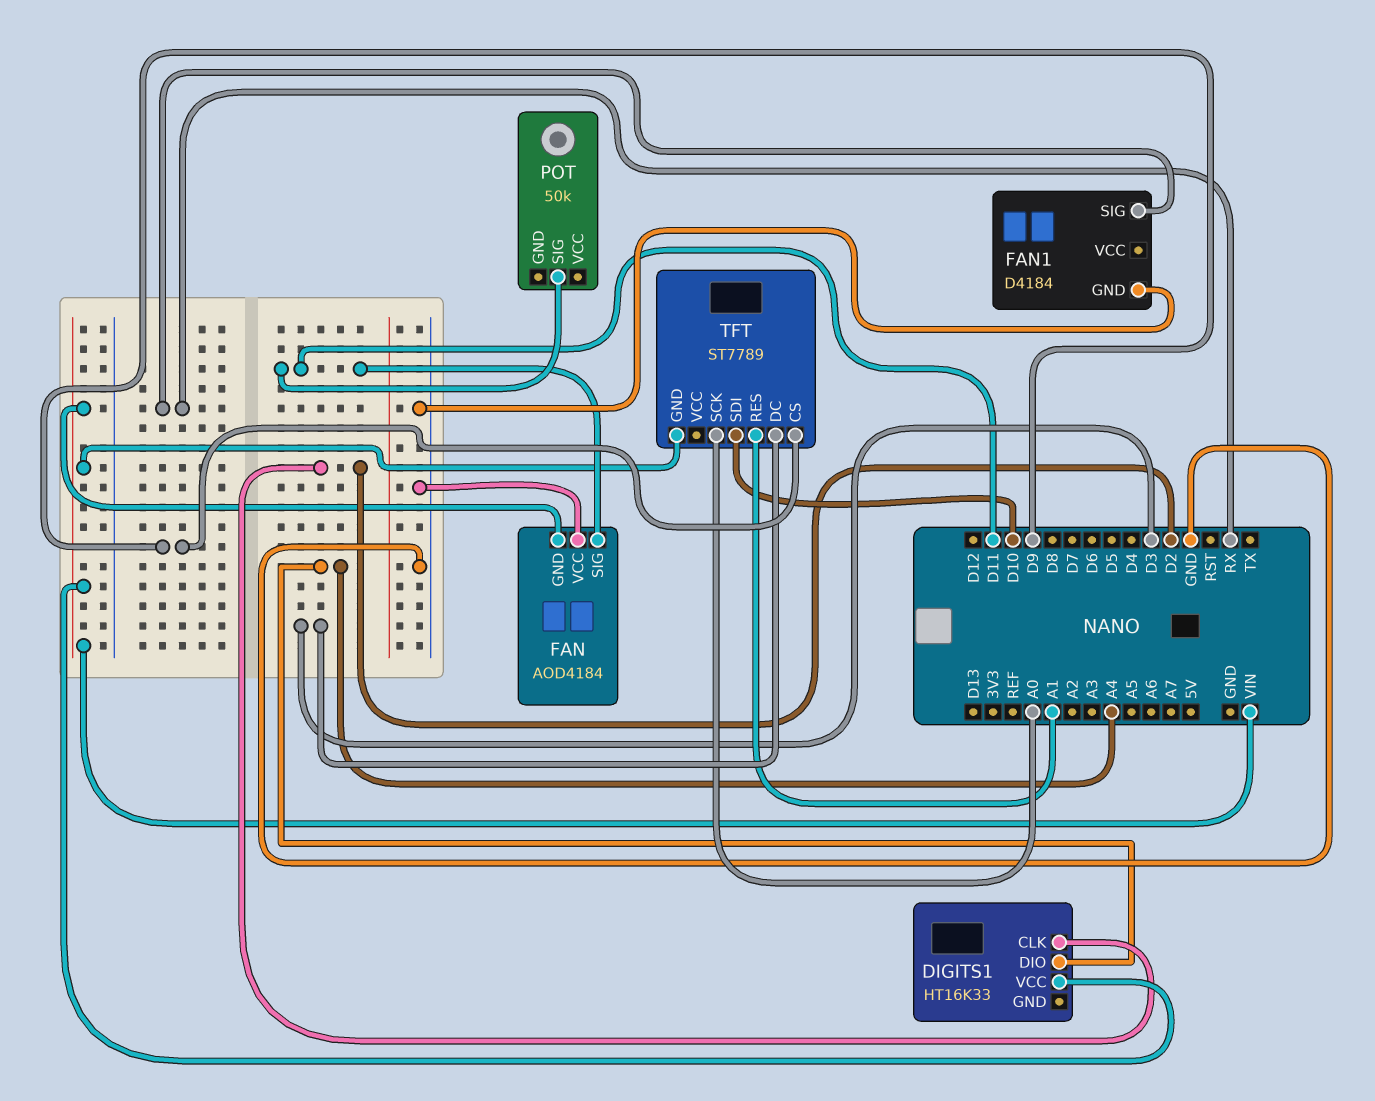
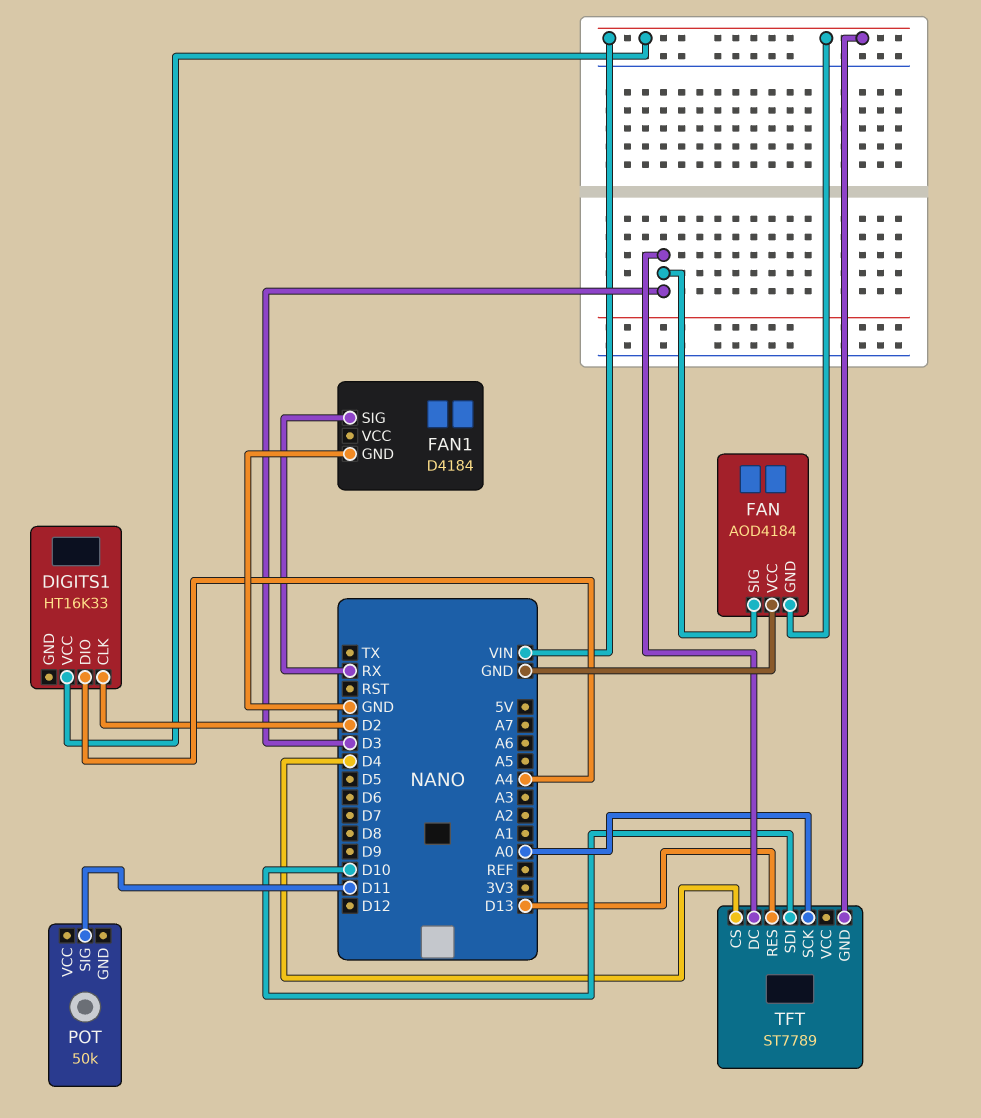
FAN pin SIG: D11 -> D3
TFT pin CS: D9 -> D4
TFT pin RES: A1 -> D13

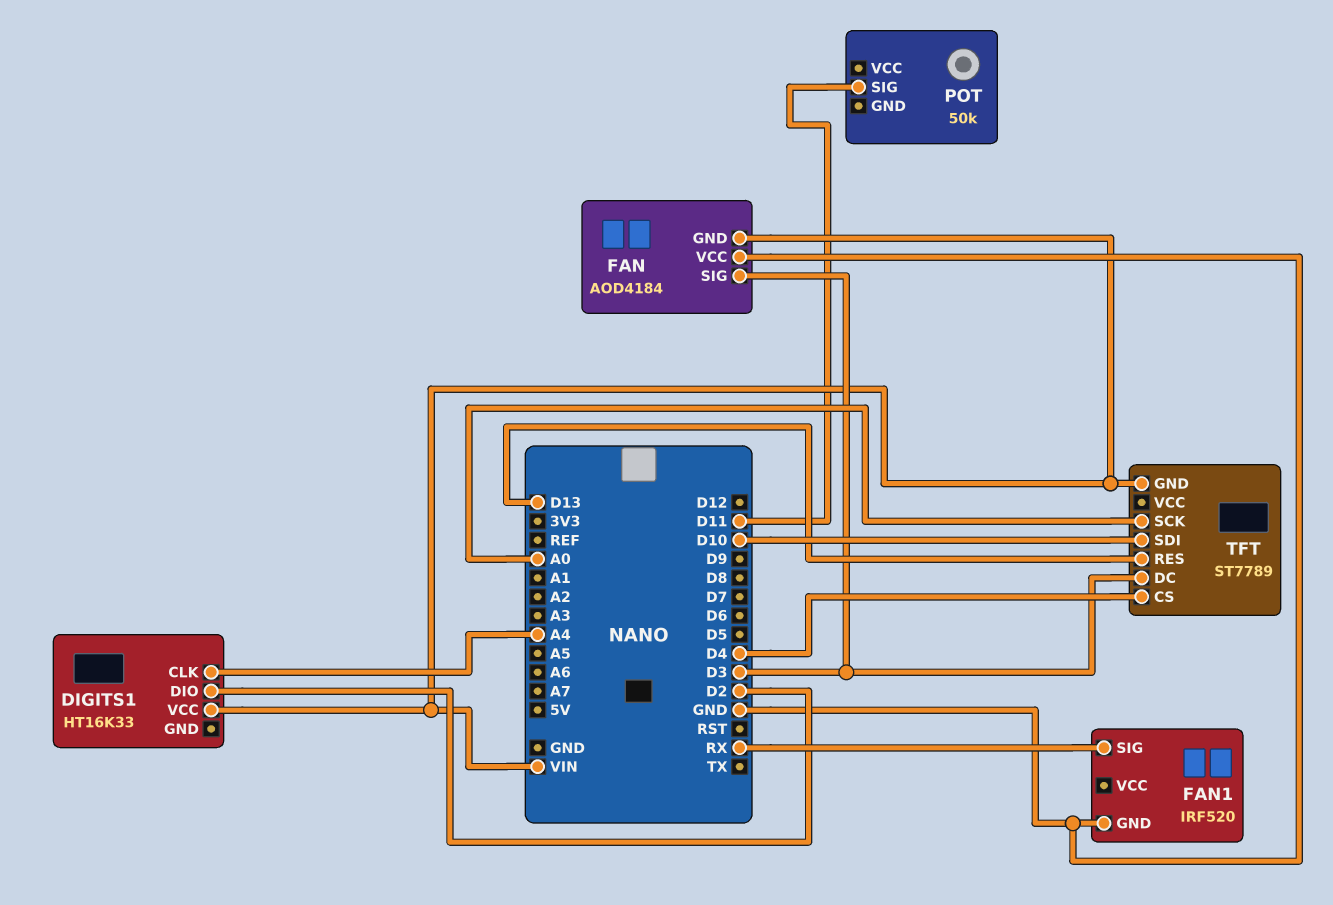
DIGITS1 pin CLK: D2 -> A4
DIGITS1 pin DIO: A4 -> D2
FAN1: D4184 -> IRF520

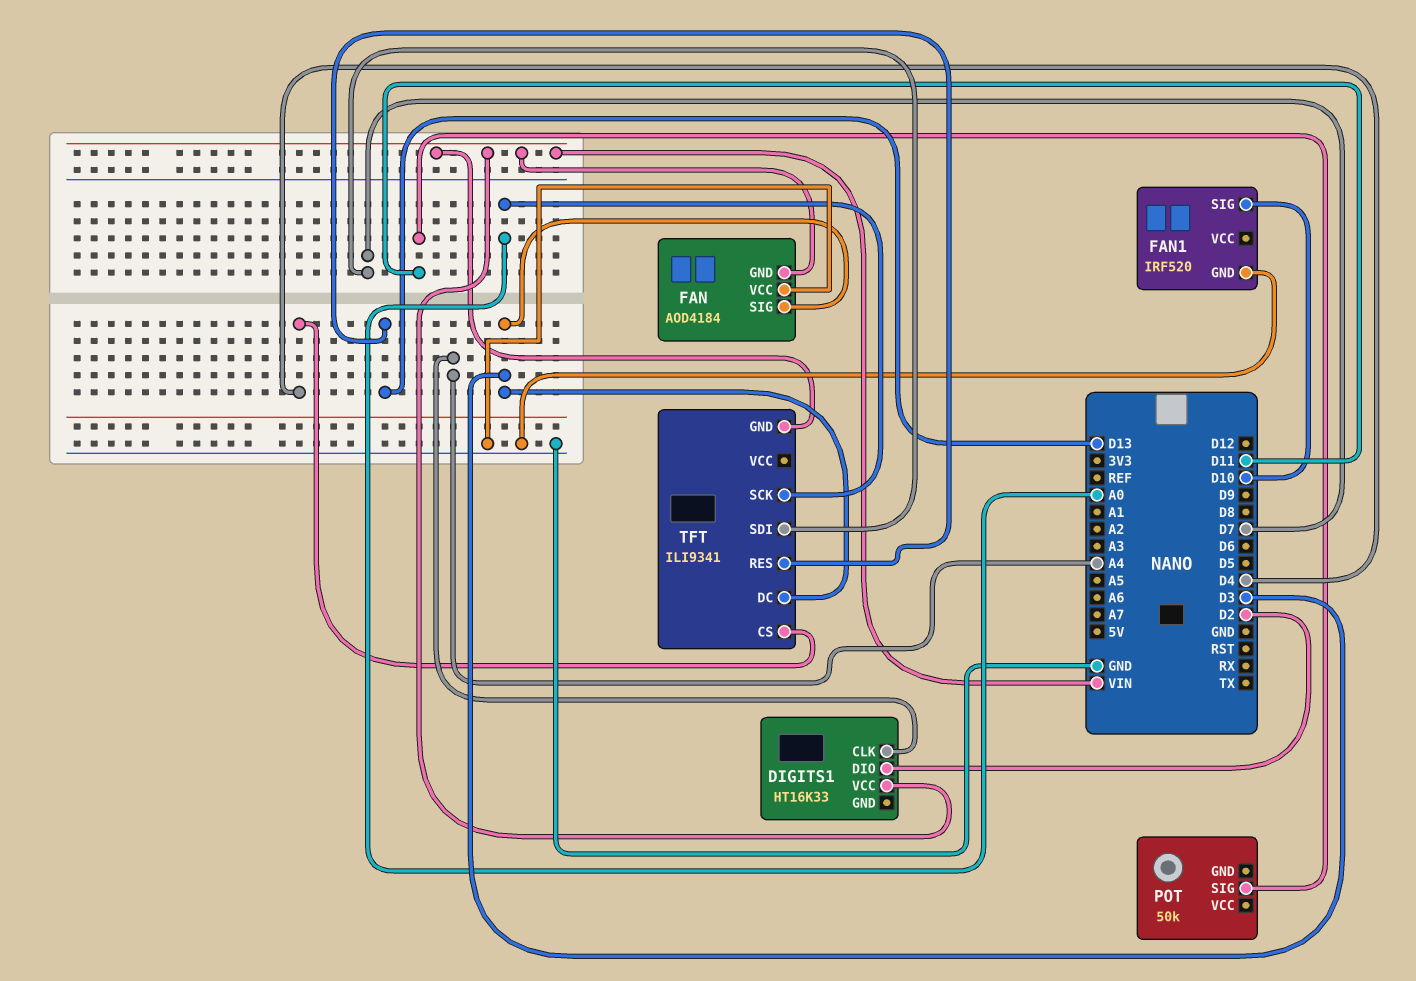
FAN1 pin SIG: RX -> D10
TFT: ST7789 -> ILI9341
TFT pin SDI: D10 -> D7

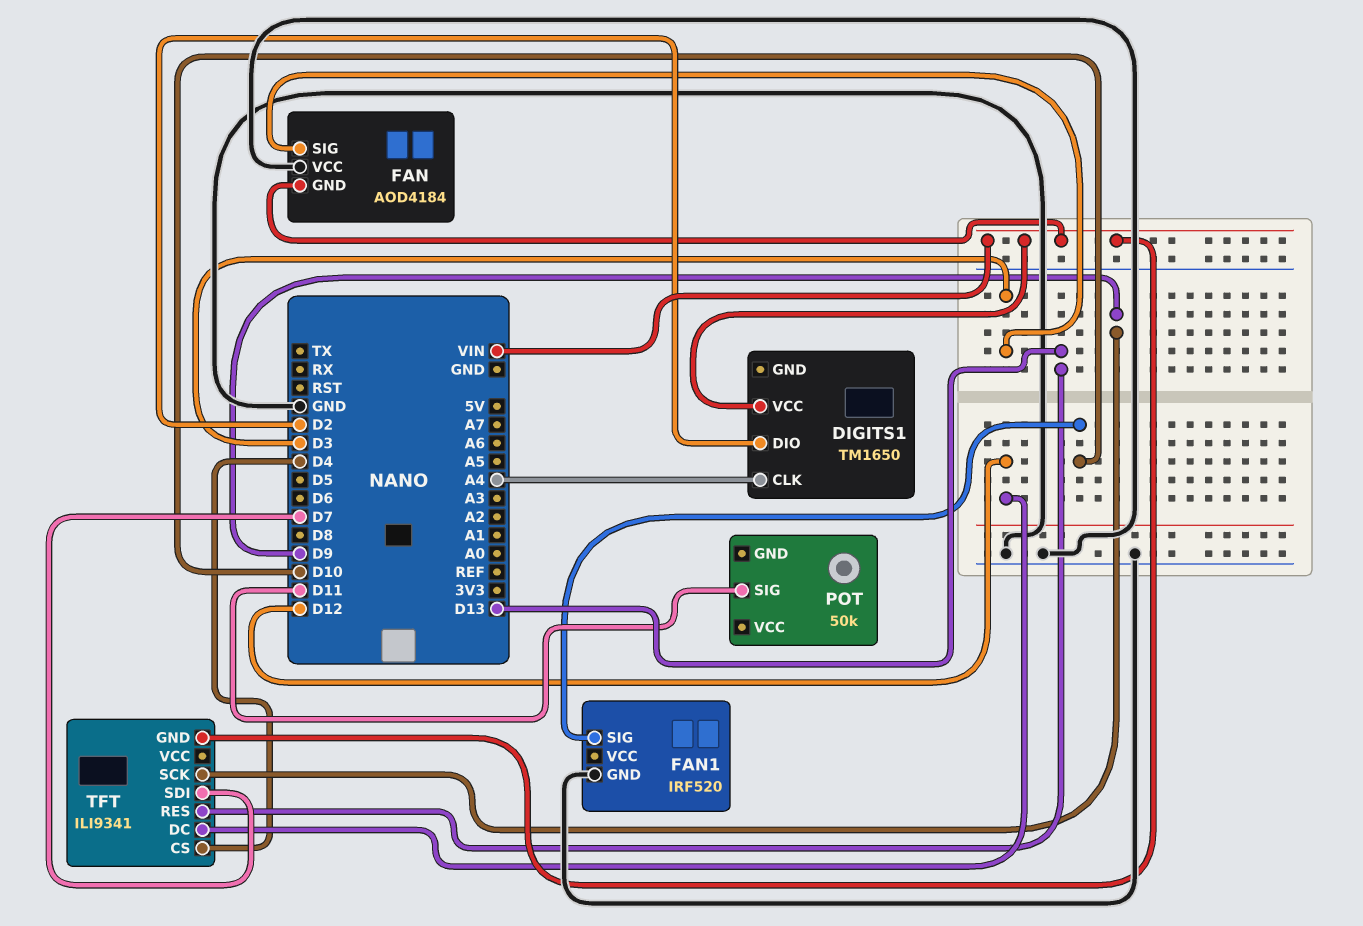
DIGITS1: HT16K33 -> TM1650
TFT pin DC: D3 -> D12
TFT pin SCK: A0 -> D9

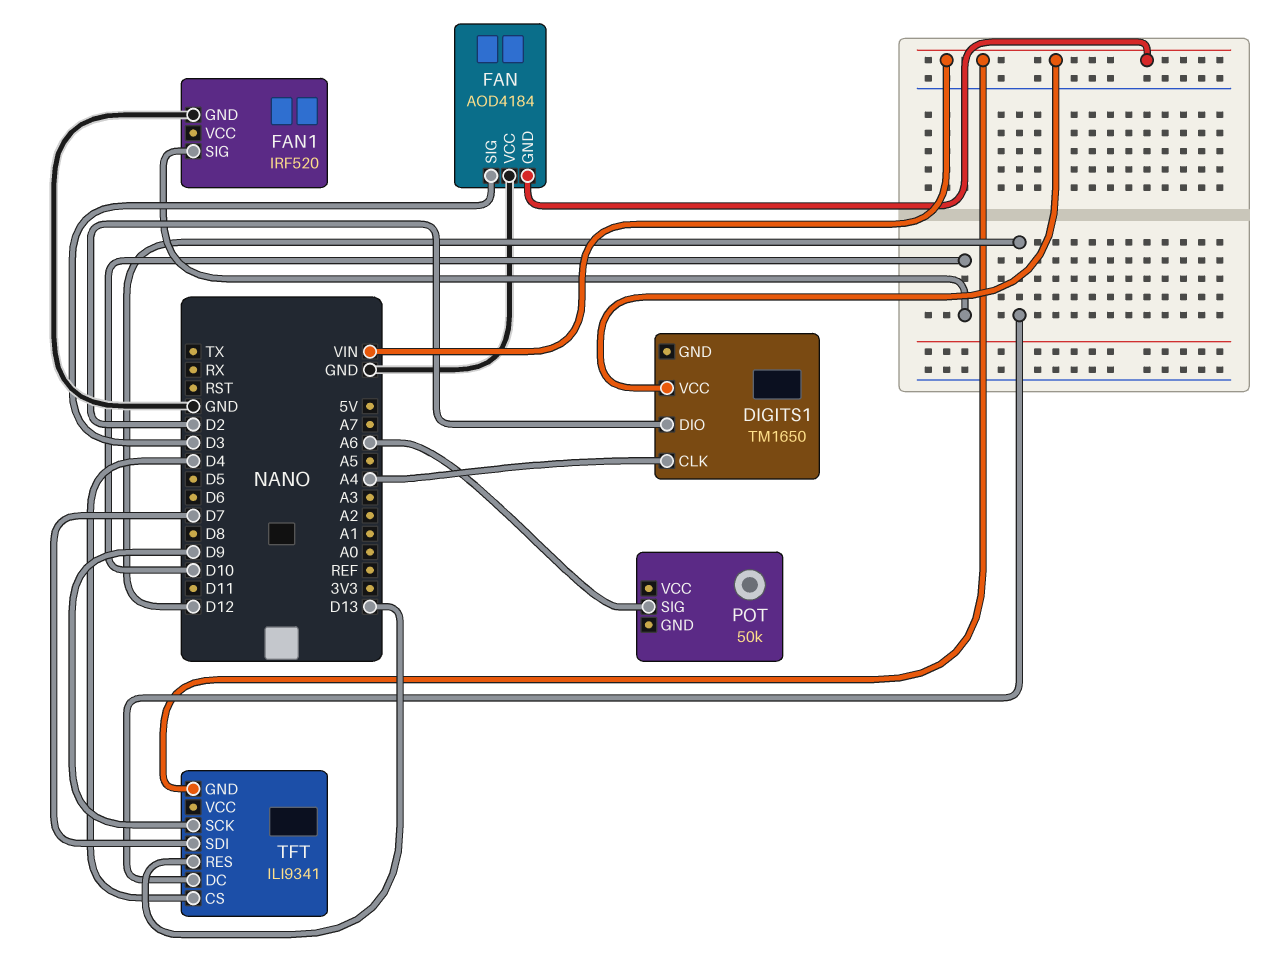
POT pin SIG: D11 -> A6

